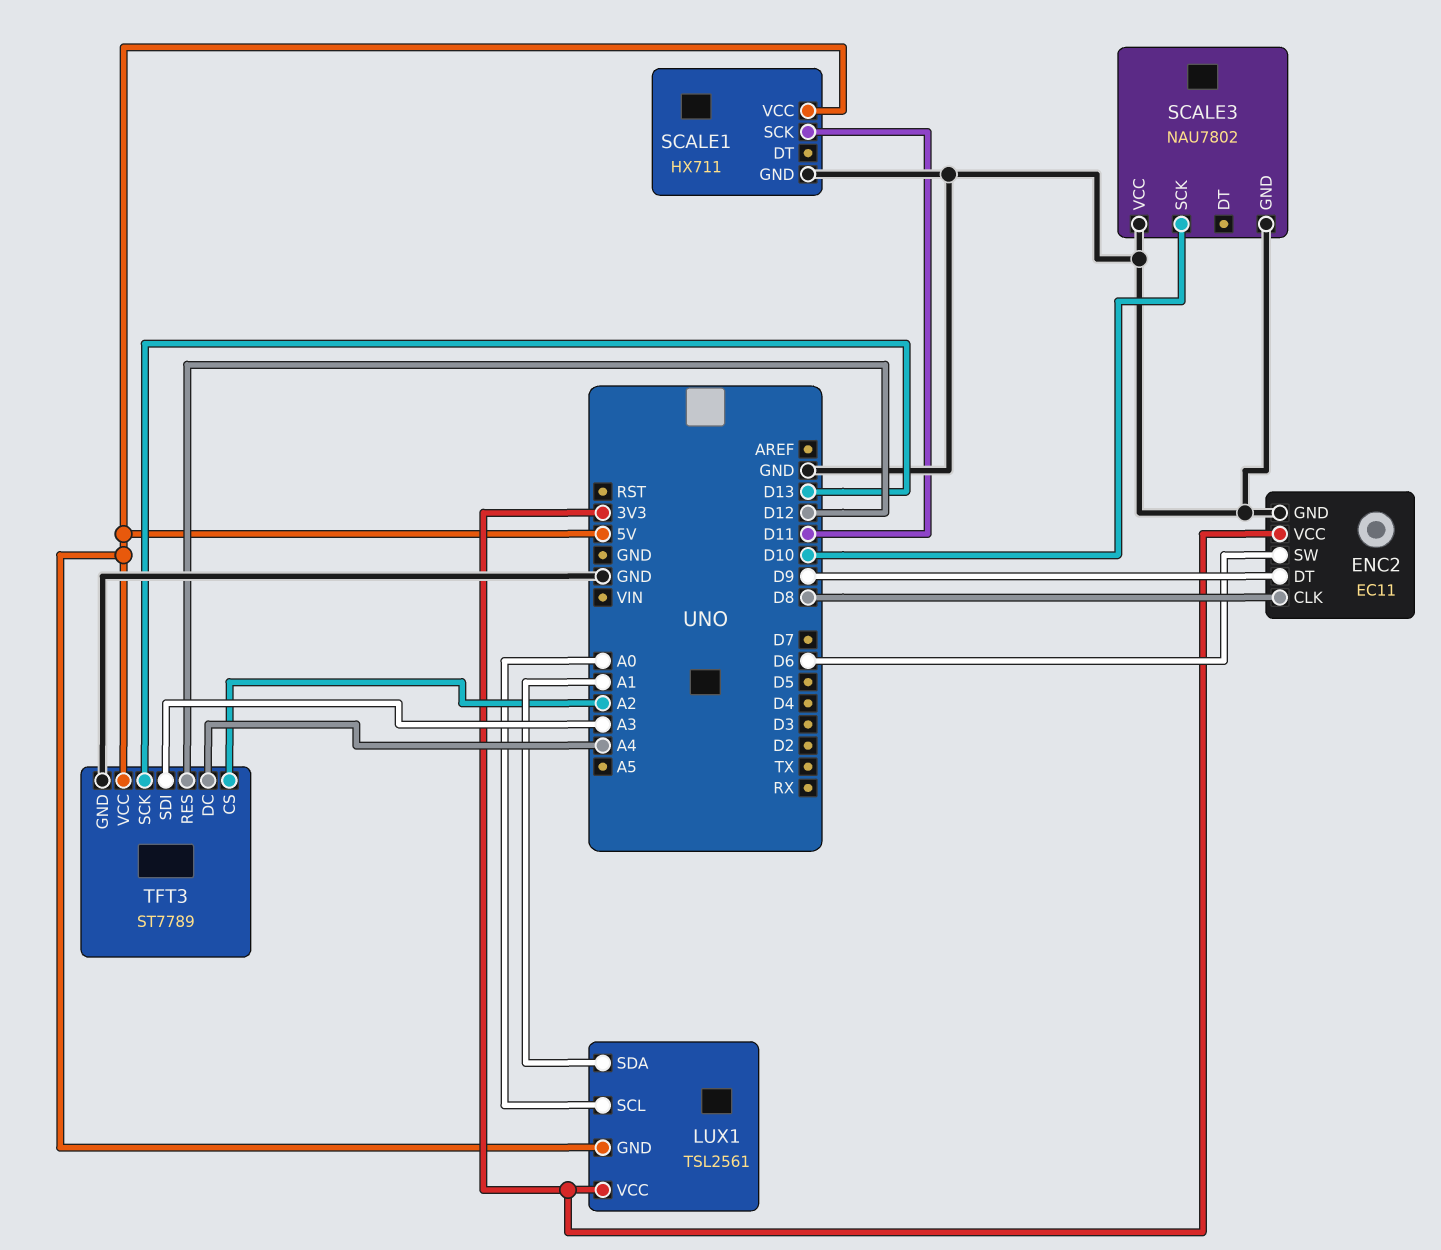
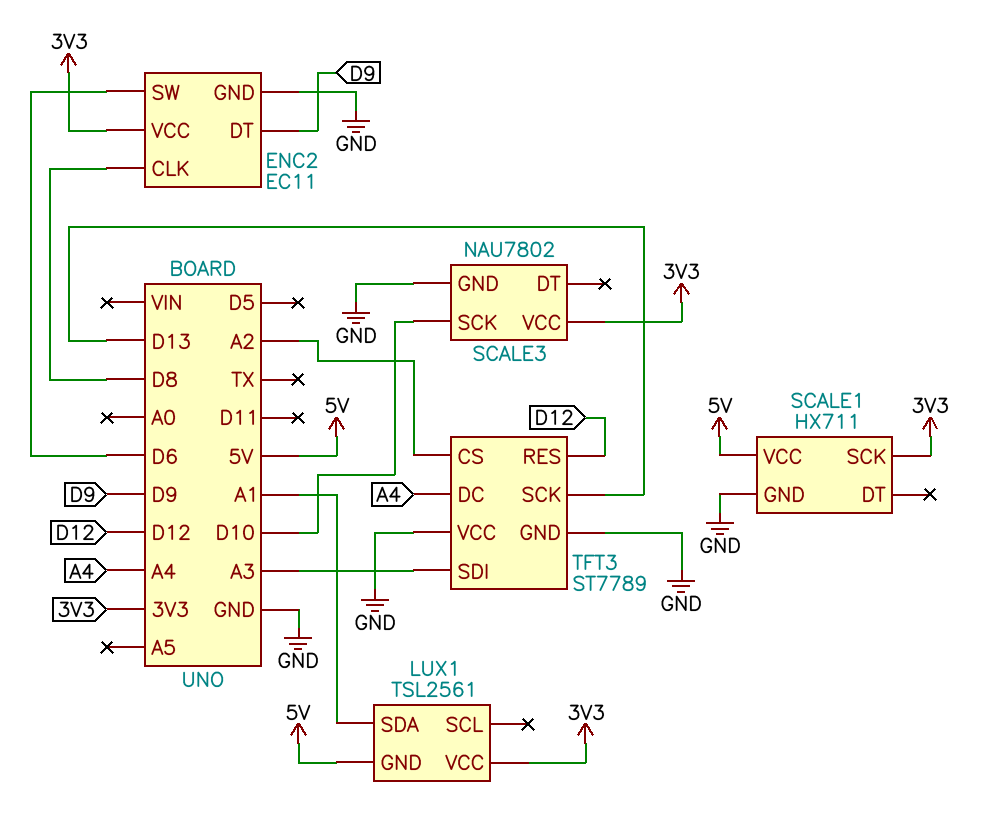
LUX1 pin SCL: A0 -> none
SCALE1 pin SCK: D11 -> 3V3
SCALE3 pin VCC: GND -> 3V3
TFT3 pin VCC: 5V -> GND

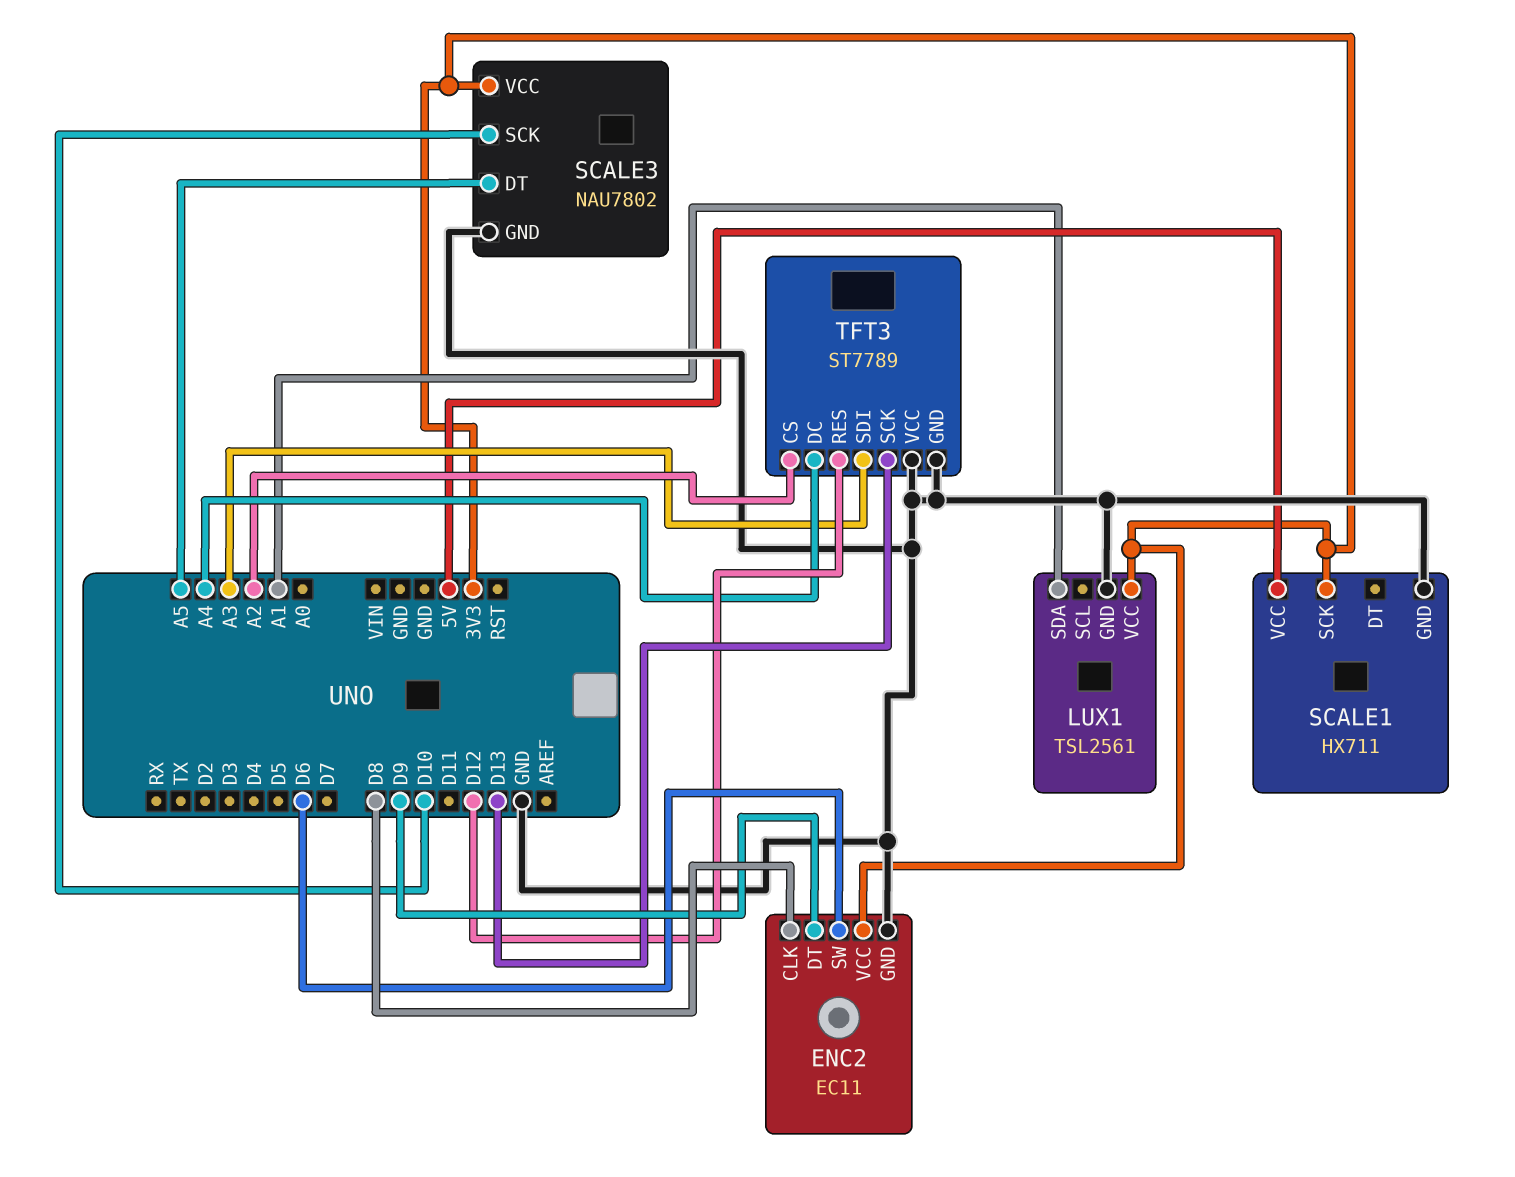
LUX1 pin GND: 5V -> GND
SCALE3 pin DT: none -> A5

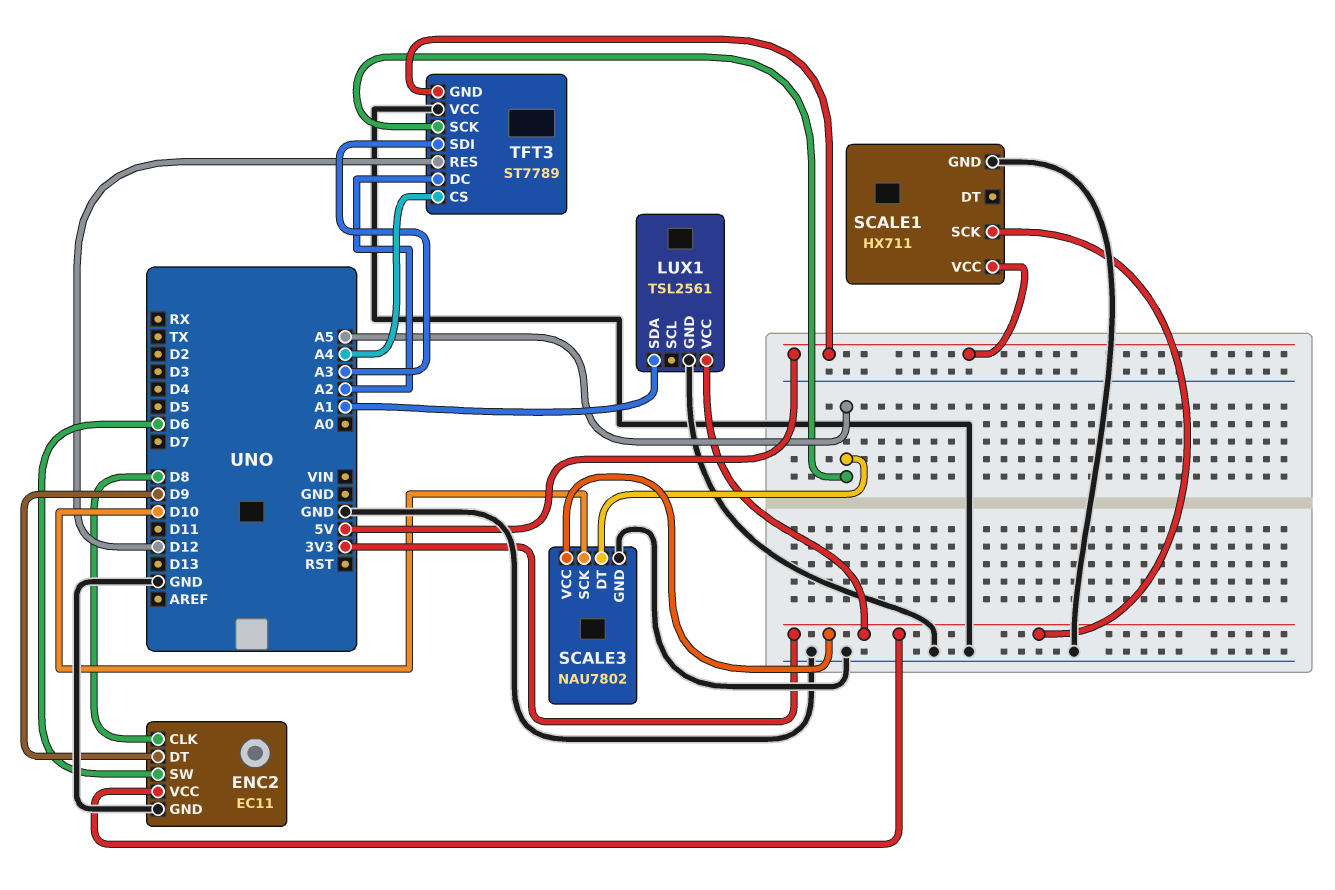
TFT3 pin CS: A2 -> A4
TFT3 pin DC: A4 -> A2
TFT3 pin GND: GND -> 5V
TFT3 pin SCK: D13 -> A5

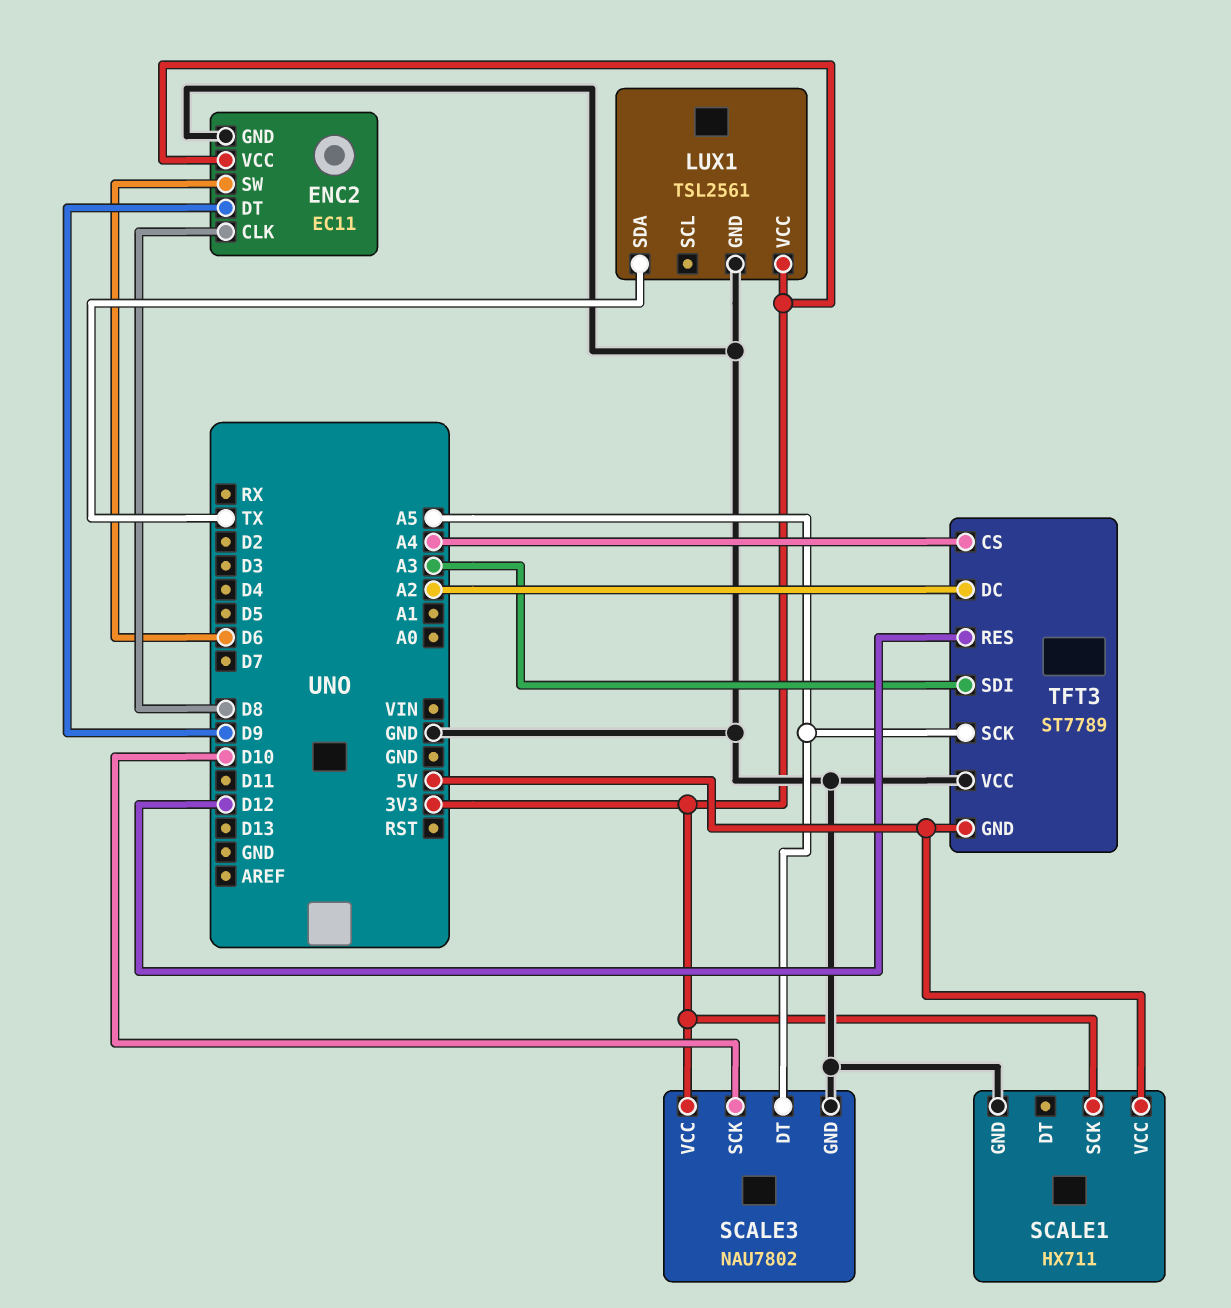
LUX1 pin SDA: A1 -> TX

